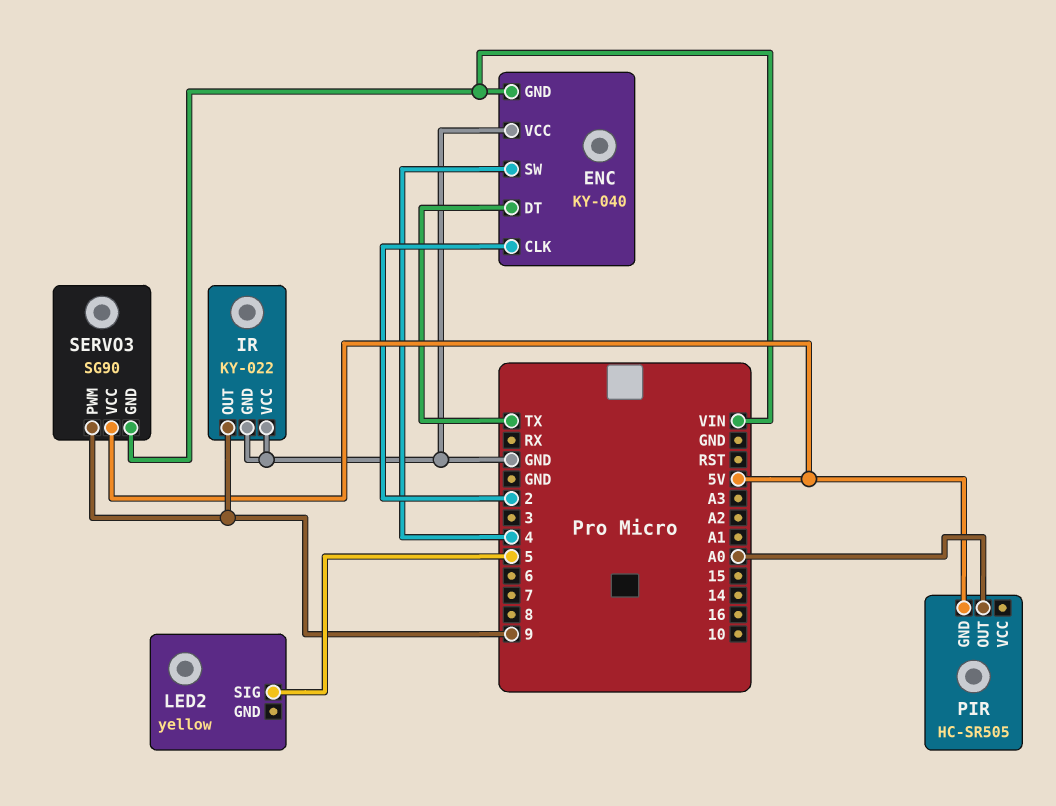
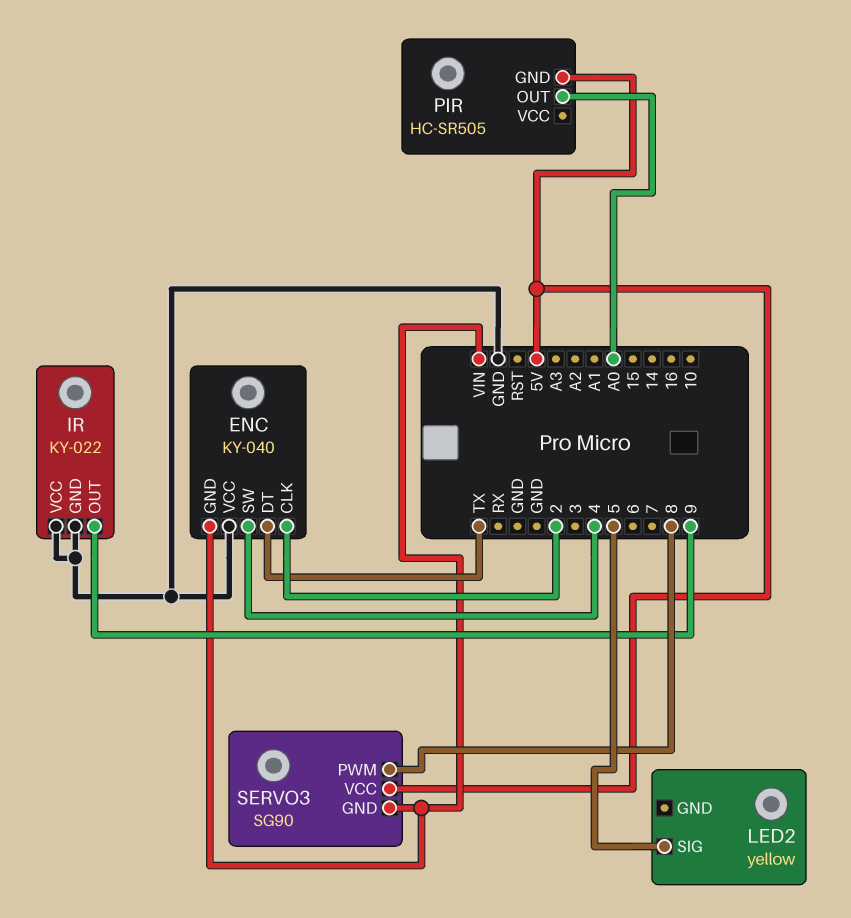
SERVO3 pin PWM: 9 -> 8

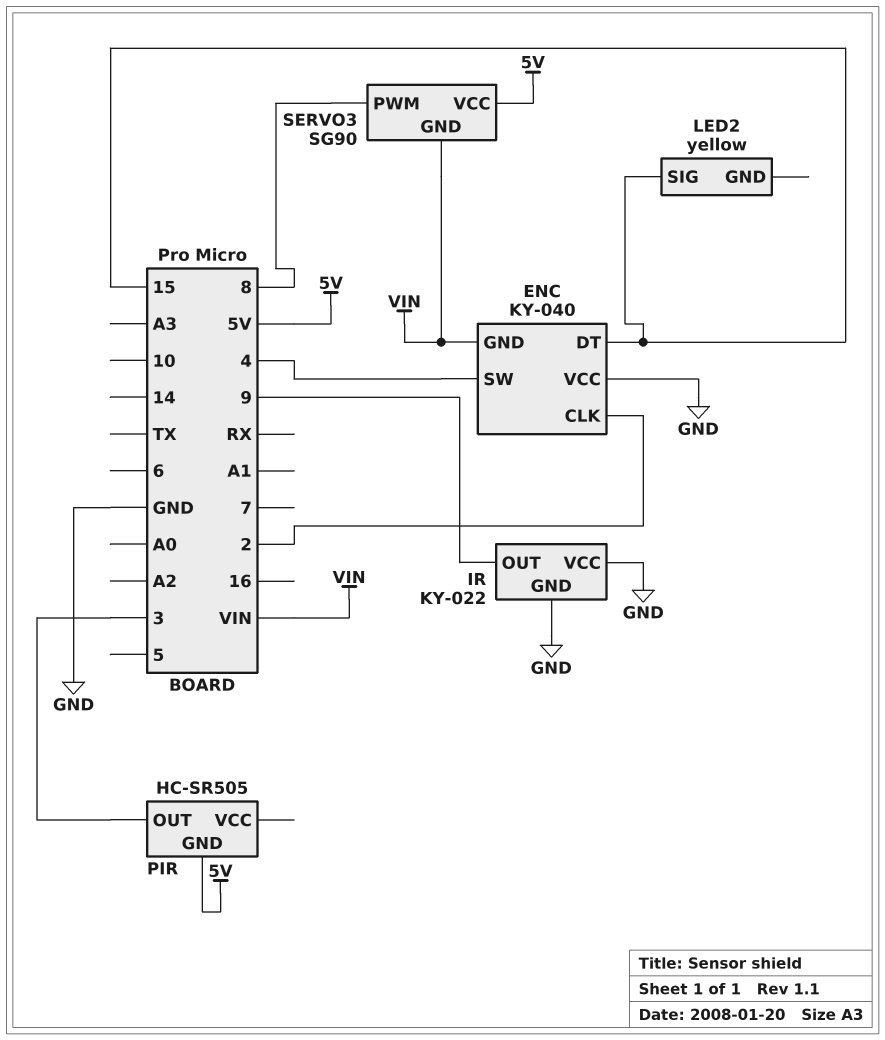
ENC pin DT: TX -> 15
LED2 pin SIG: 5 -> 15
PIR pin OUT: A0 -> 3

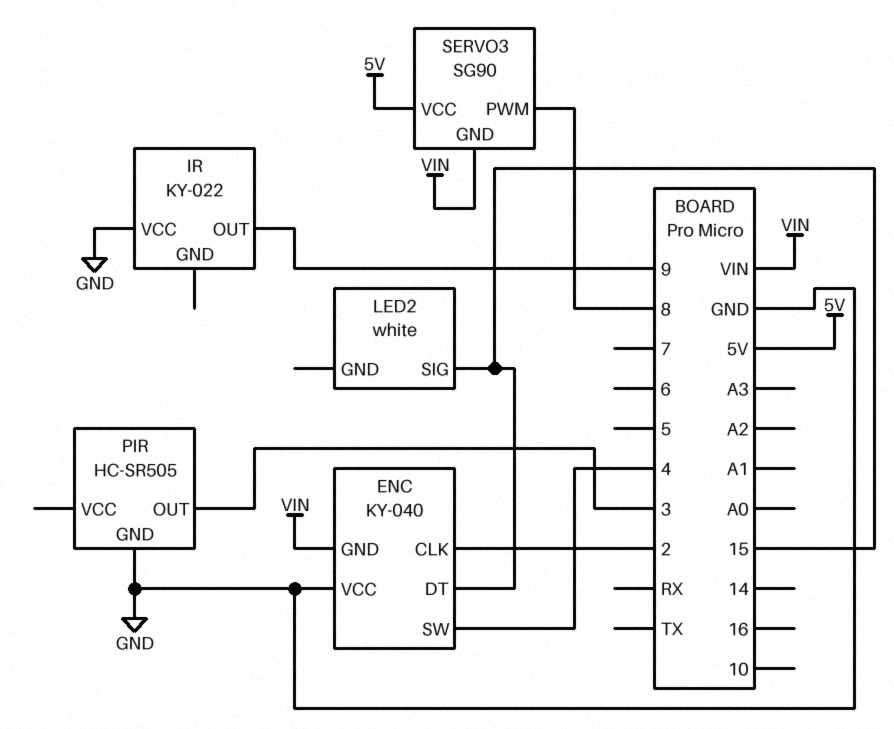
IR pin GND: GND -> none
LED2: yellow -> white
PIR pin GND: 5V -> GND

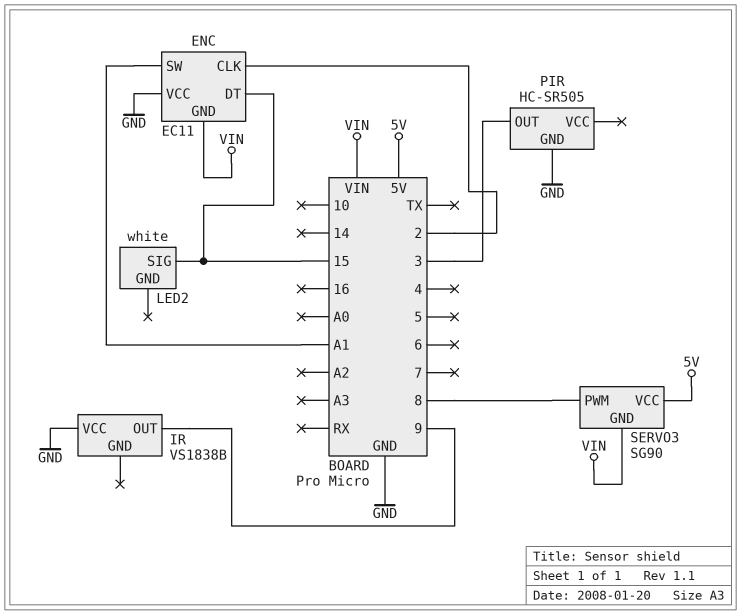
ENC: KY-040 -> EC11
ENC pin SW: 4 -> A1
IR: KY-022 -> VS1838B

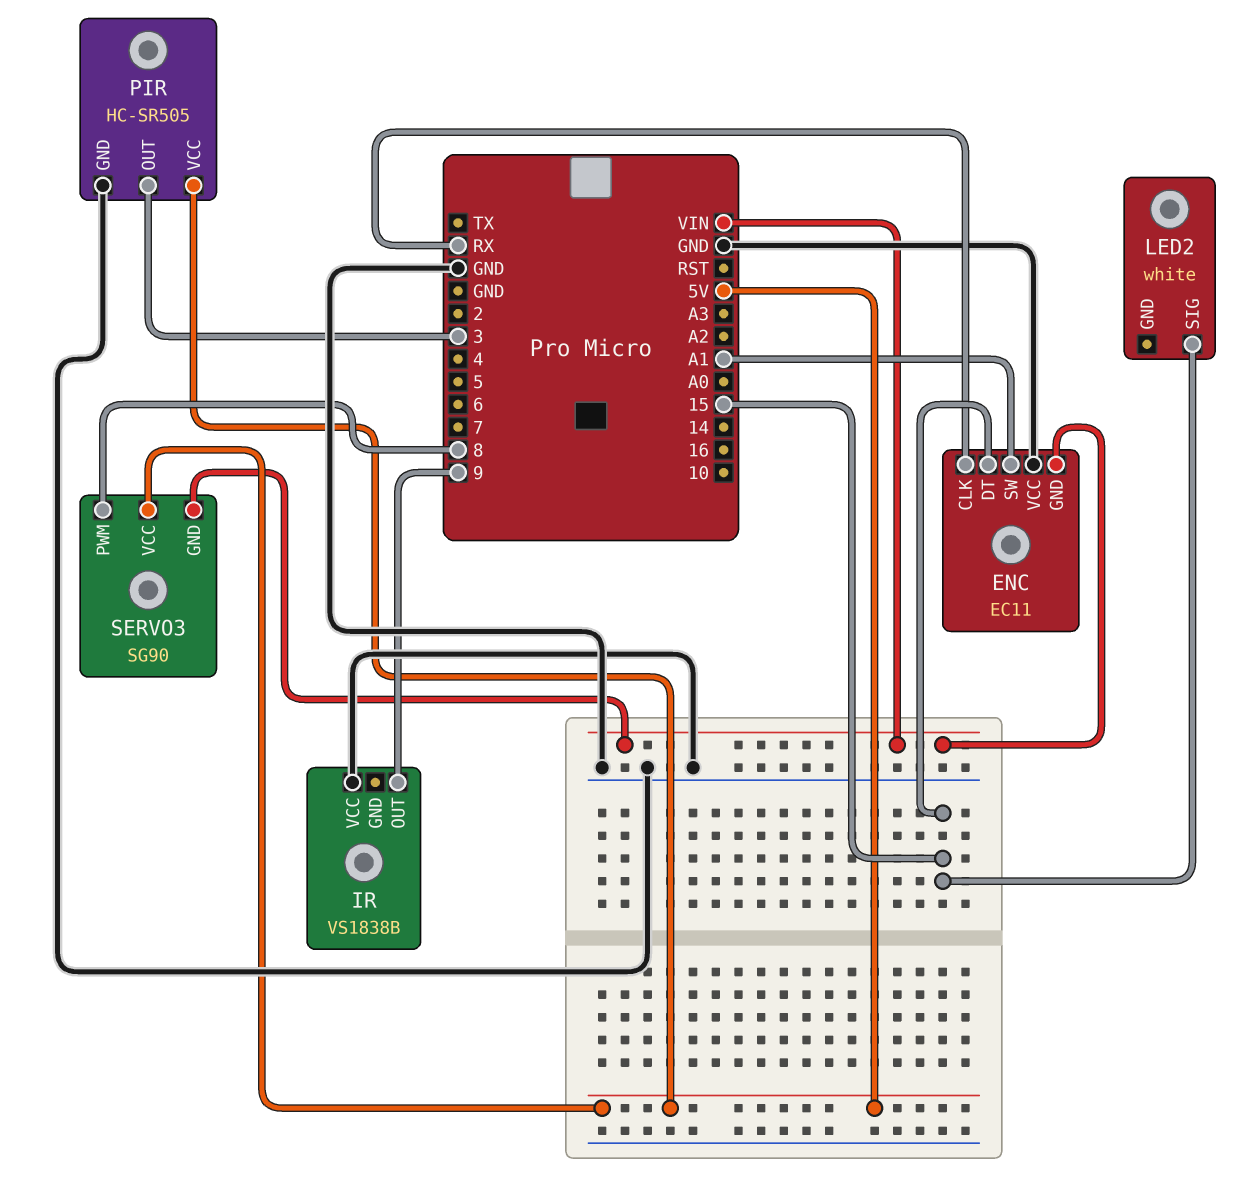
ENC pin CLK: 2 -> RX
PIR pin VCC: none -> 5V

